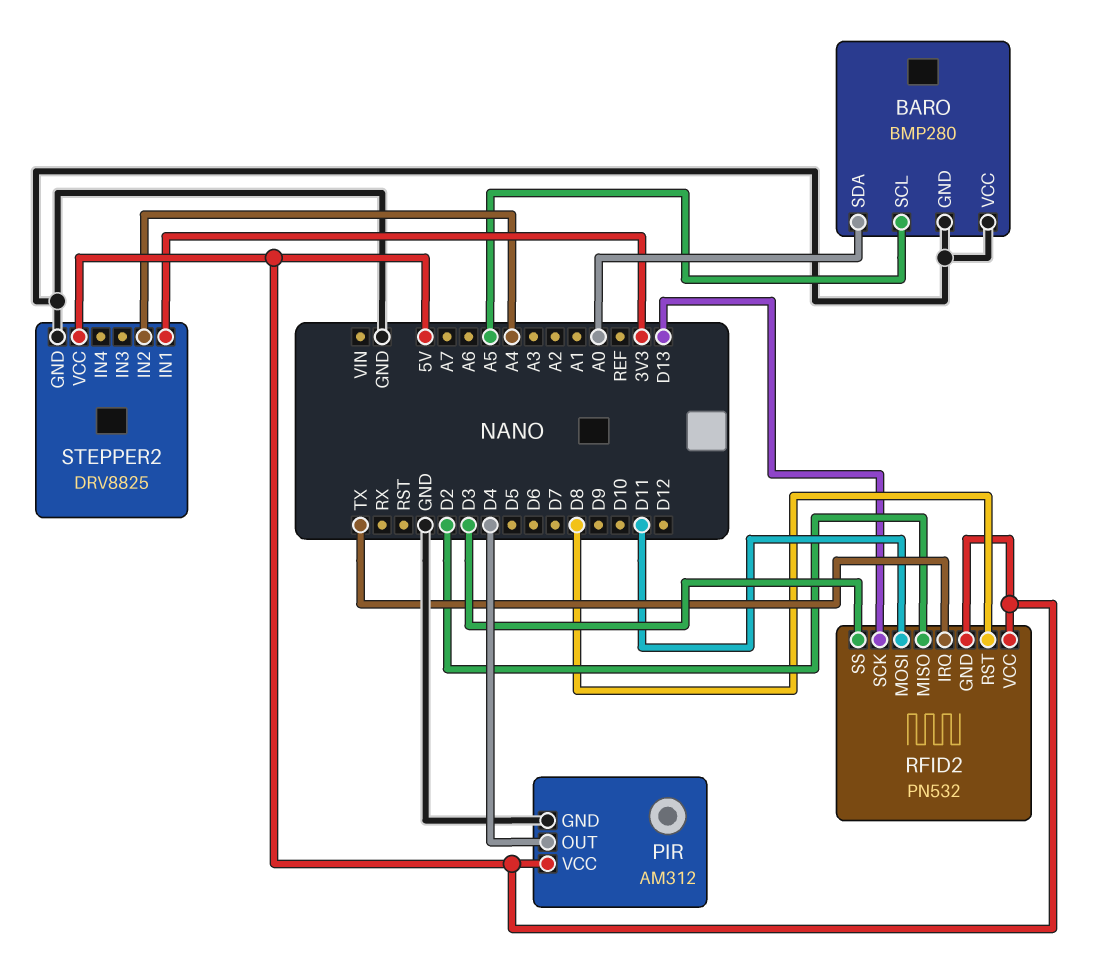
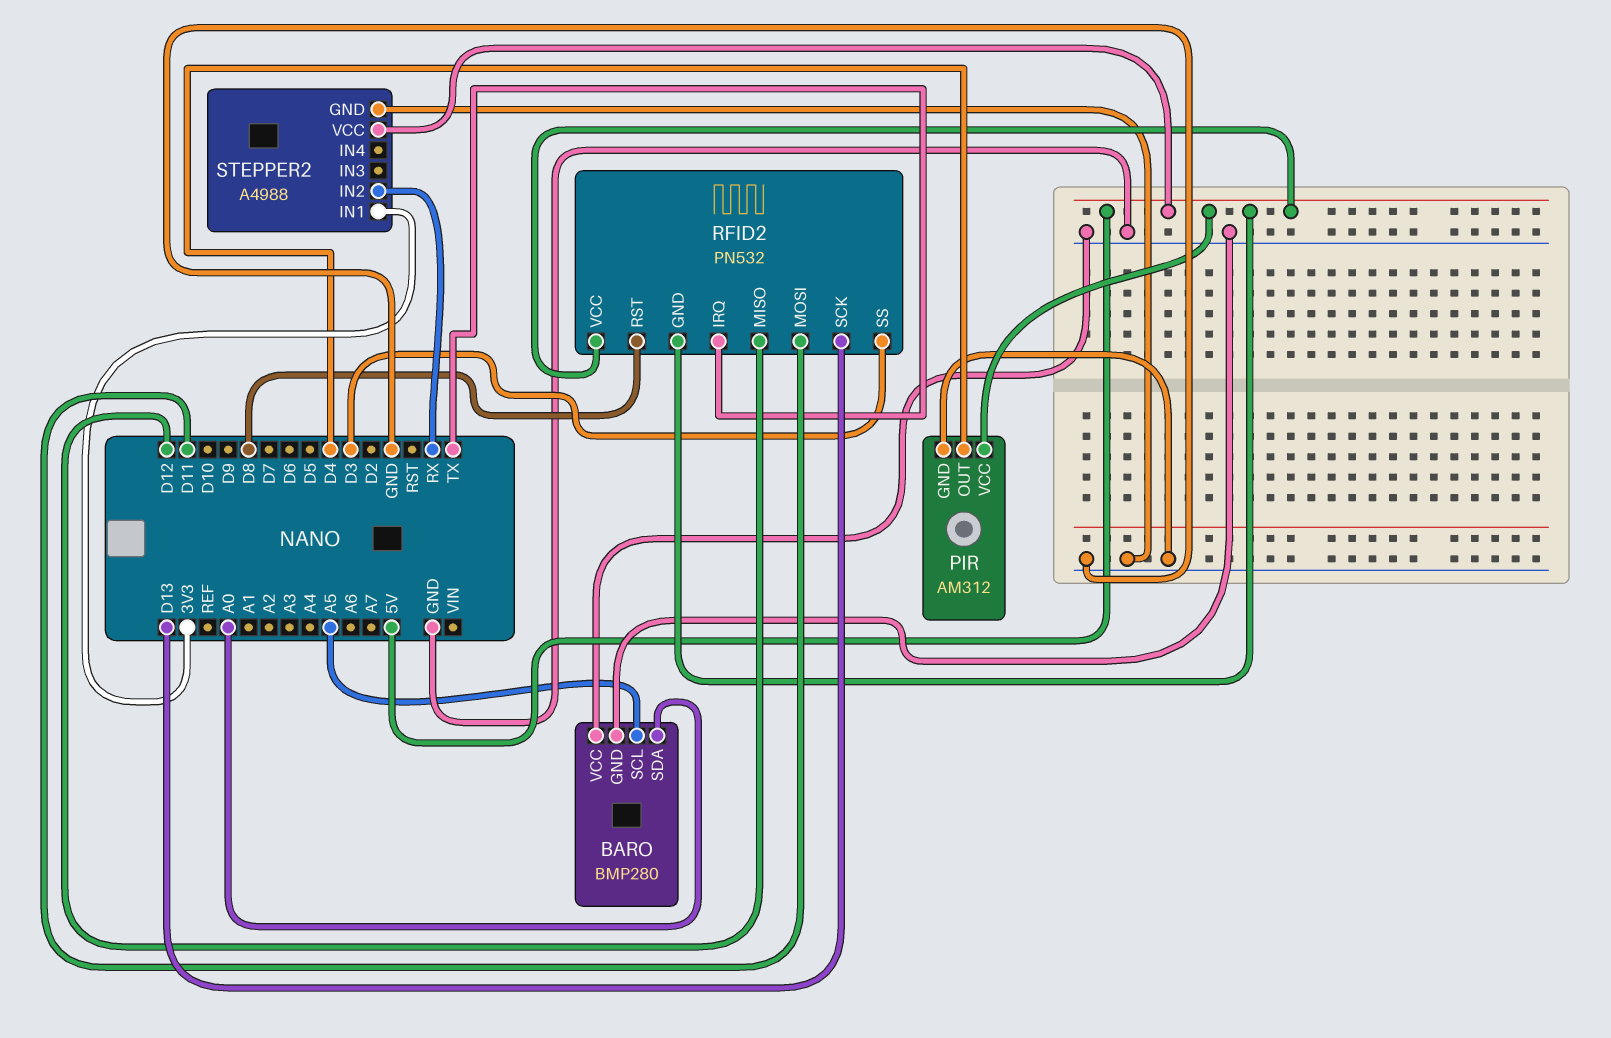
RFID2 pin MISO: D2 -> D12
STEPPER2: DRV8825 -> A4988
STEPPER2 pin IN2: A4 -> RX

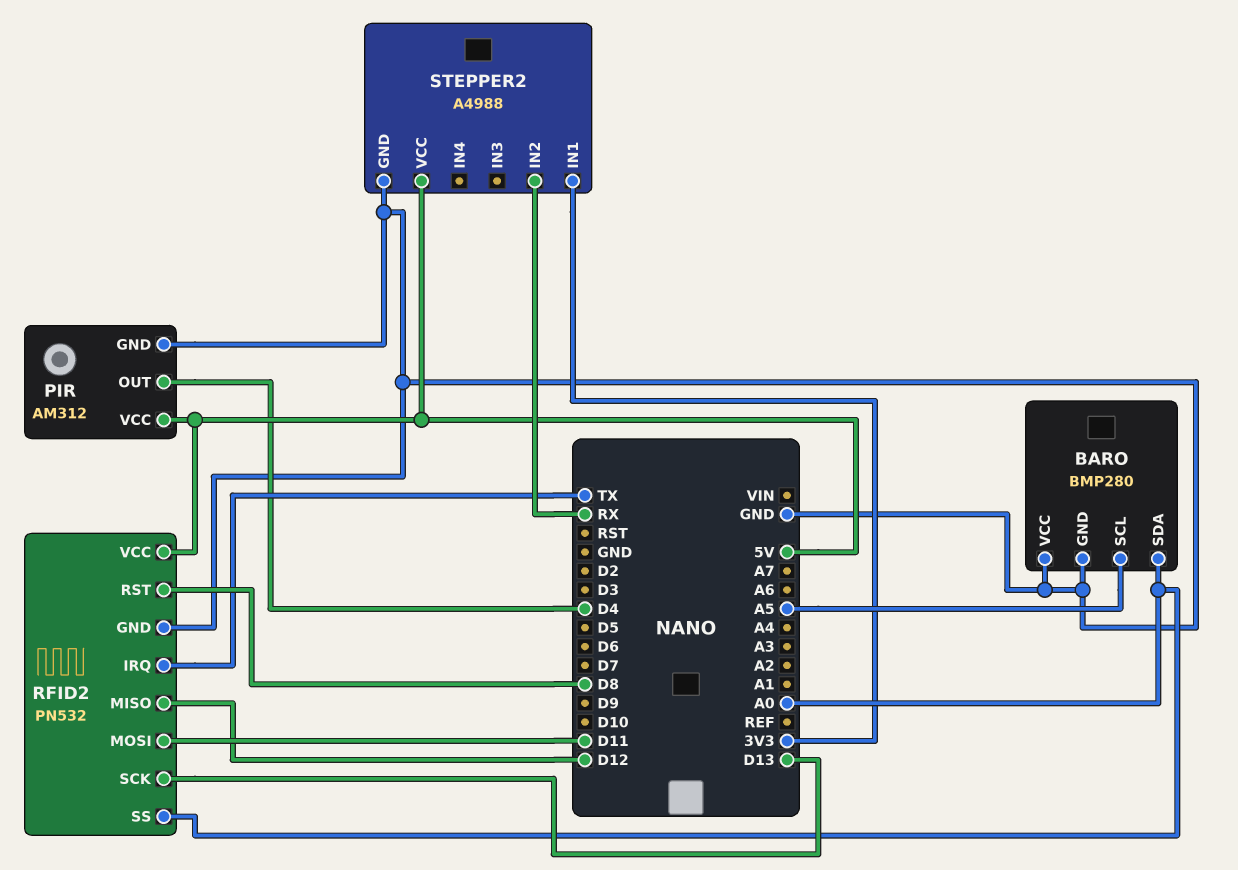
RFID2 pin GND: 5V -> GND
RFID2 pin SS: D3 -> A0

